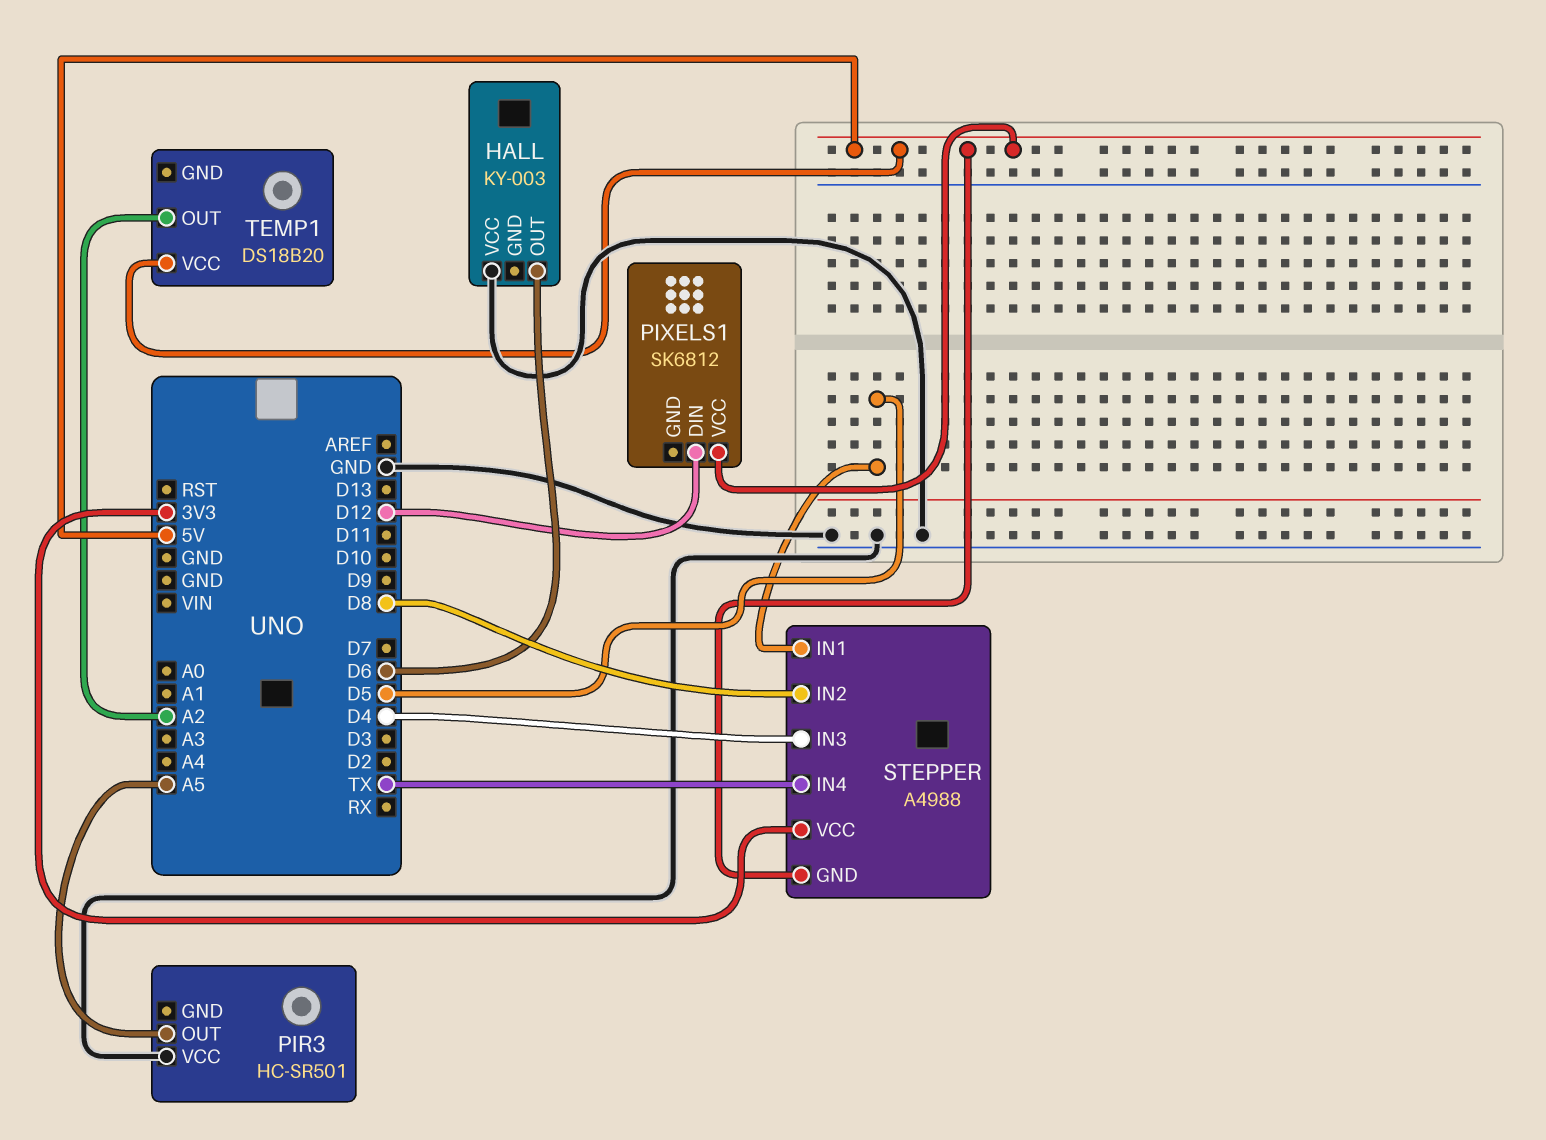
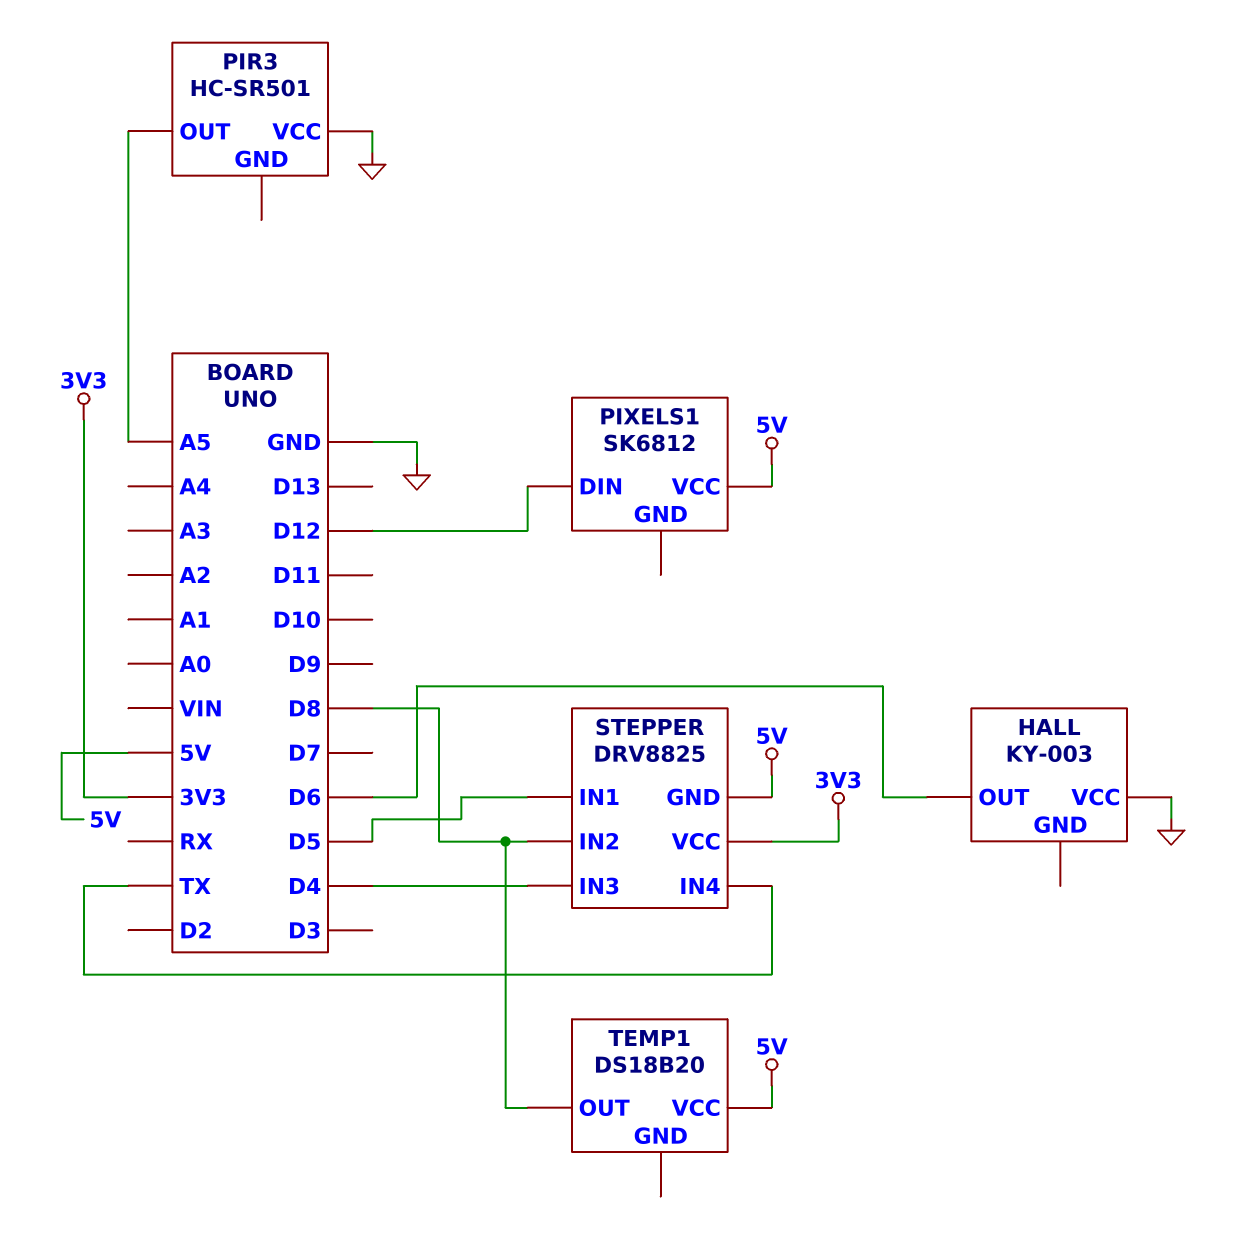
STEPPER: A4988 -> DRV8825
TEMP1 pin OUT: A2 -> D8

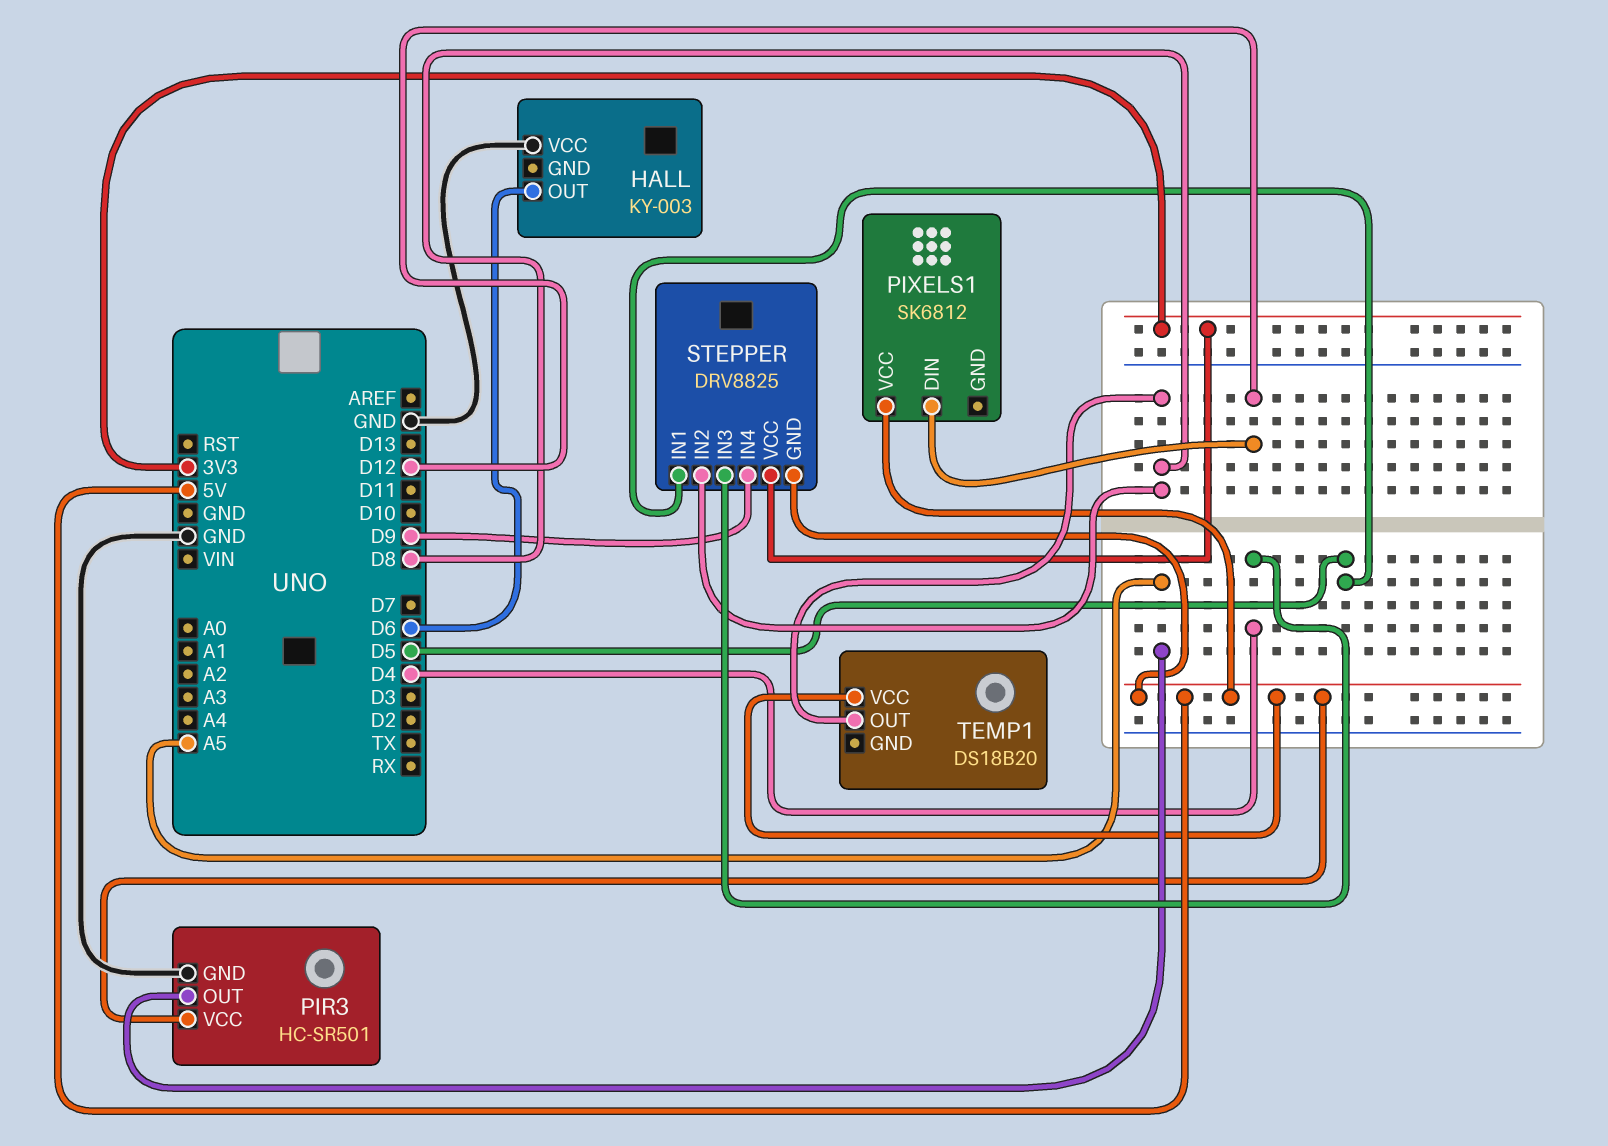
PIR3 pin GND: none -> GND
PIR3 pin VCC: GND -> 5V
STEPPER pin IN4: TX -> D9

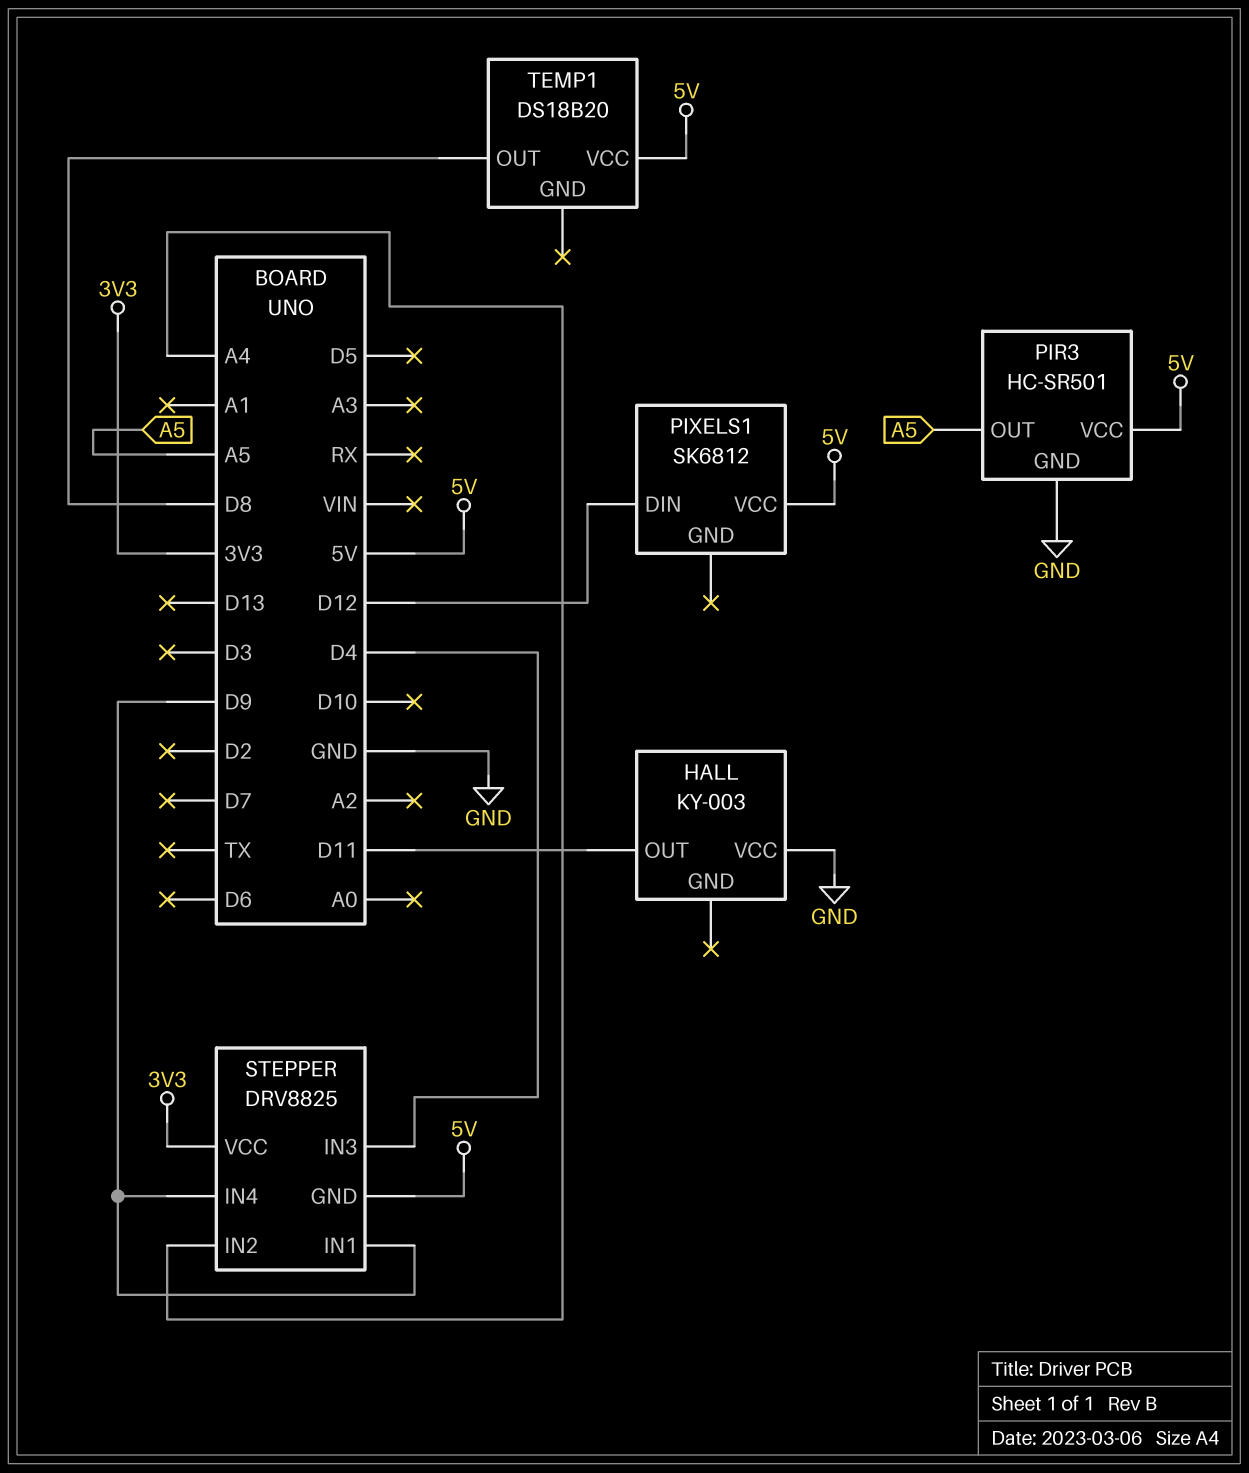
HALL pin OUT: D6 -> D11
STEPPER pin IN1: D5 -> D9
STEPPER pin IN2: D8 -> A4

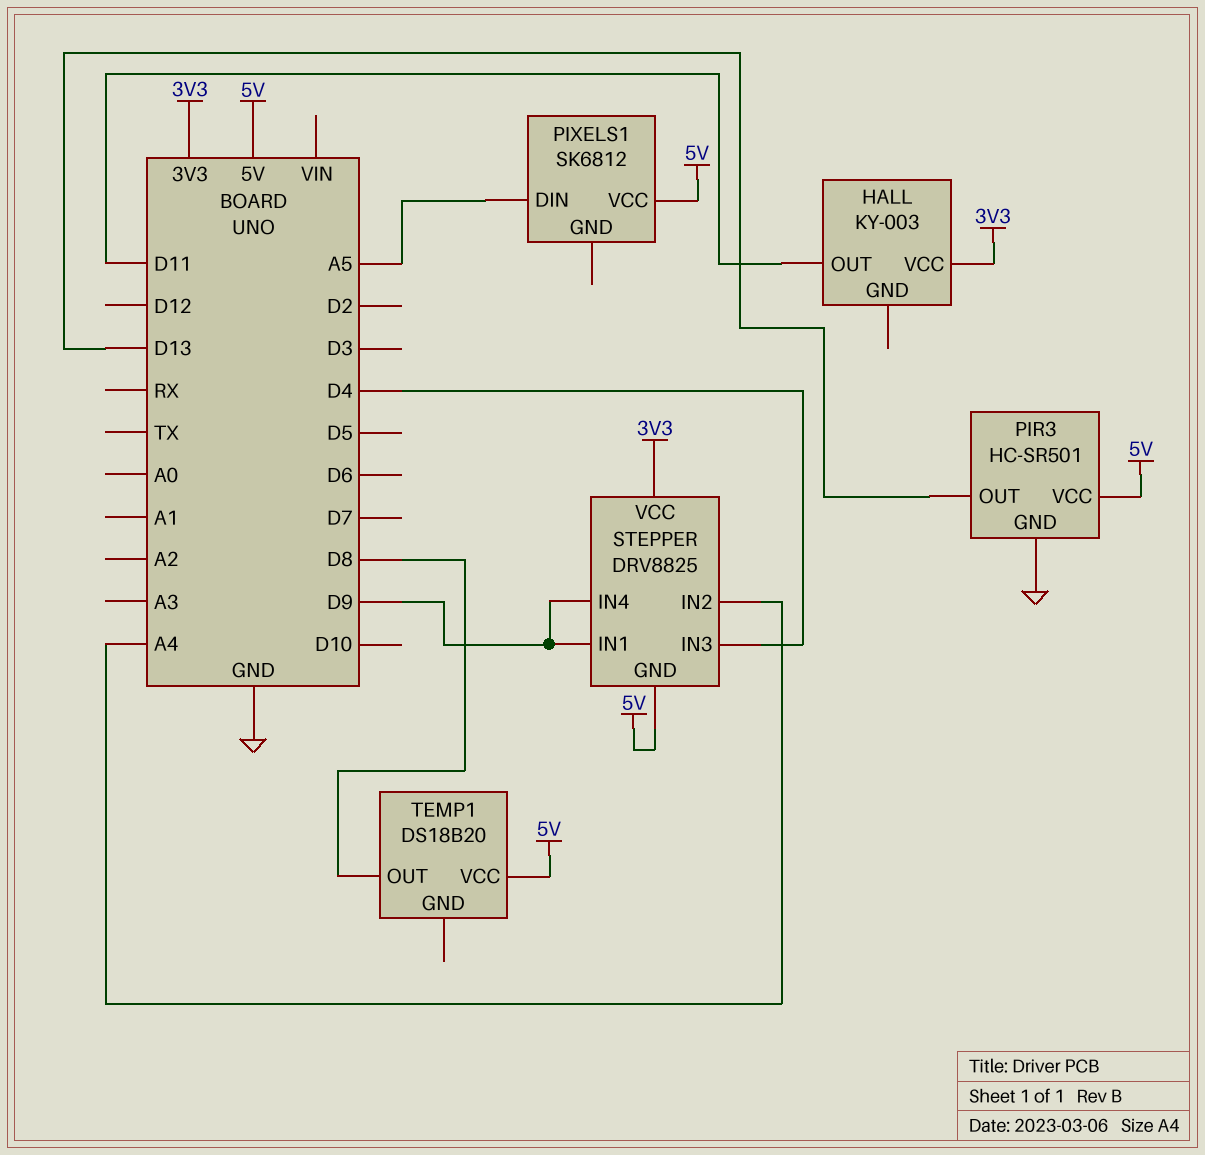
HALL pin VCC: GND -> 3V3
PIR3 pin OUT: A5 -> D13
PIXELS1 pin DIN: D12 -> A5

